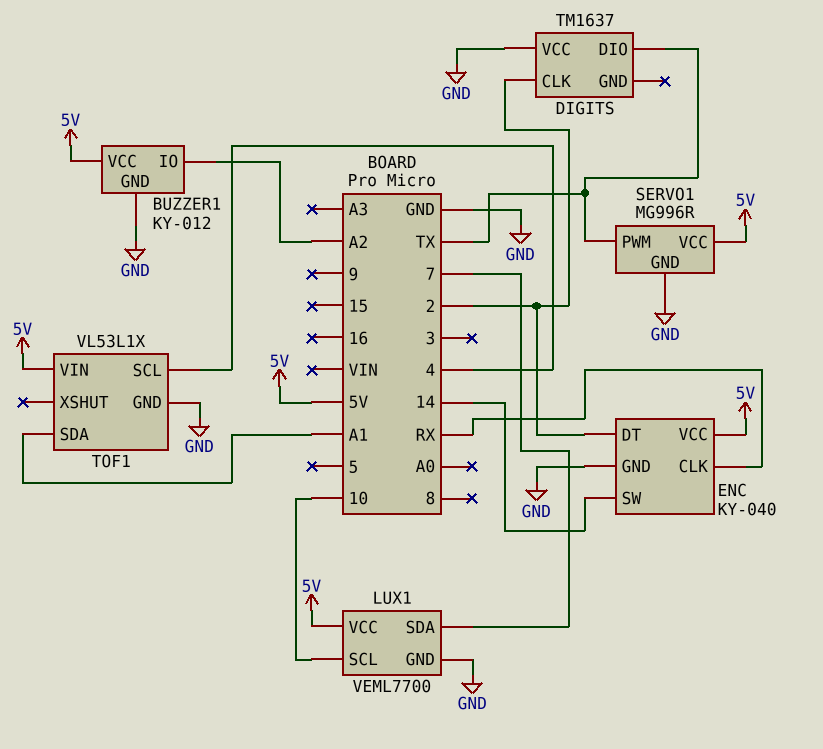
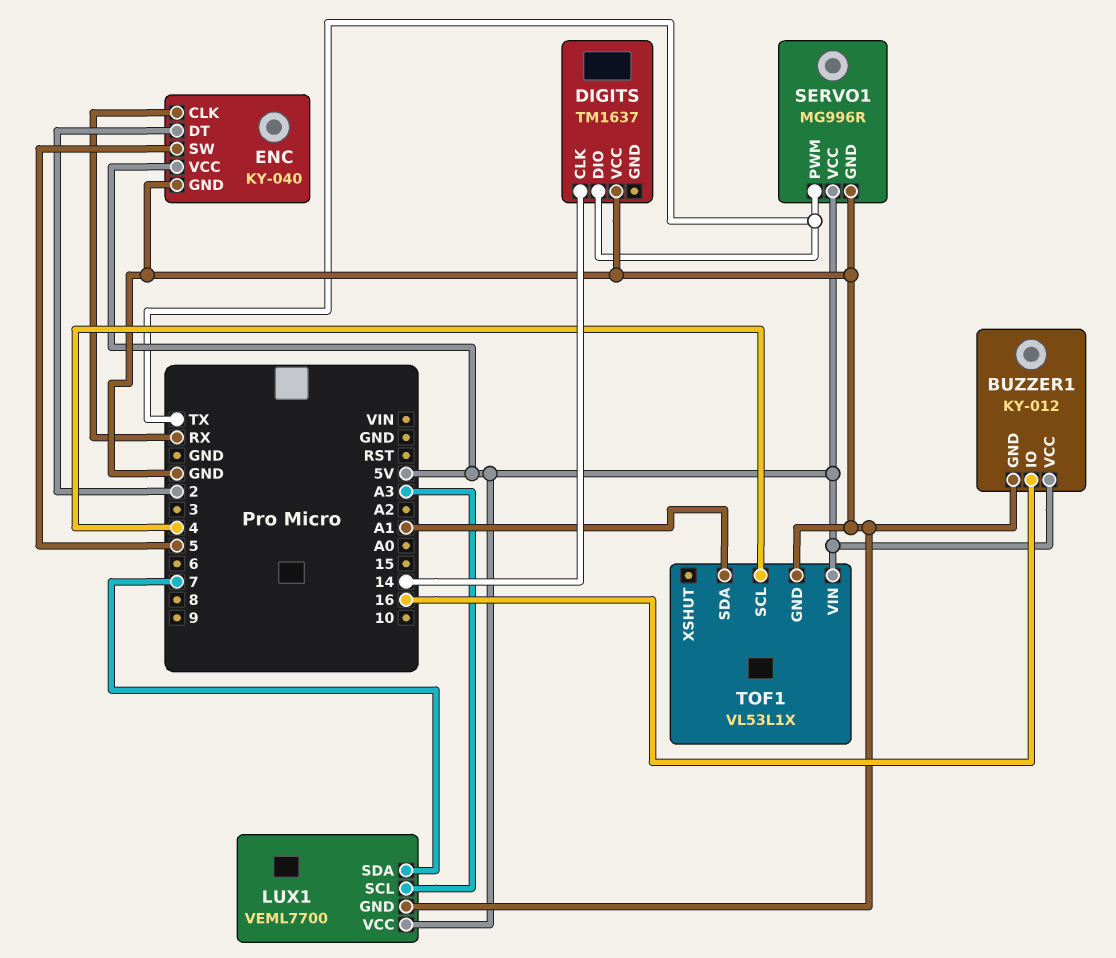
BUZZER1 pin IO: A2 -> 16
DIGITS pin CLK: 2 -> 14
ENC pin SW: 14 -> 5
LUX1 pin SCL: 10 -> A3

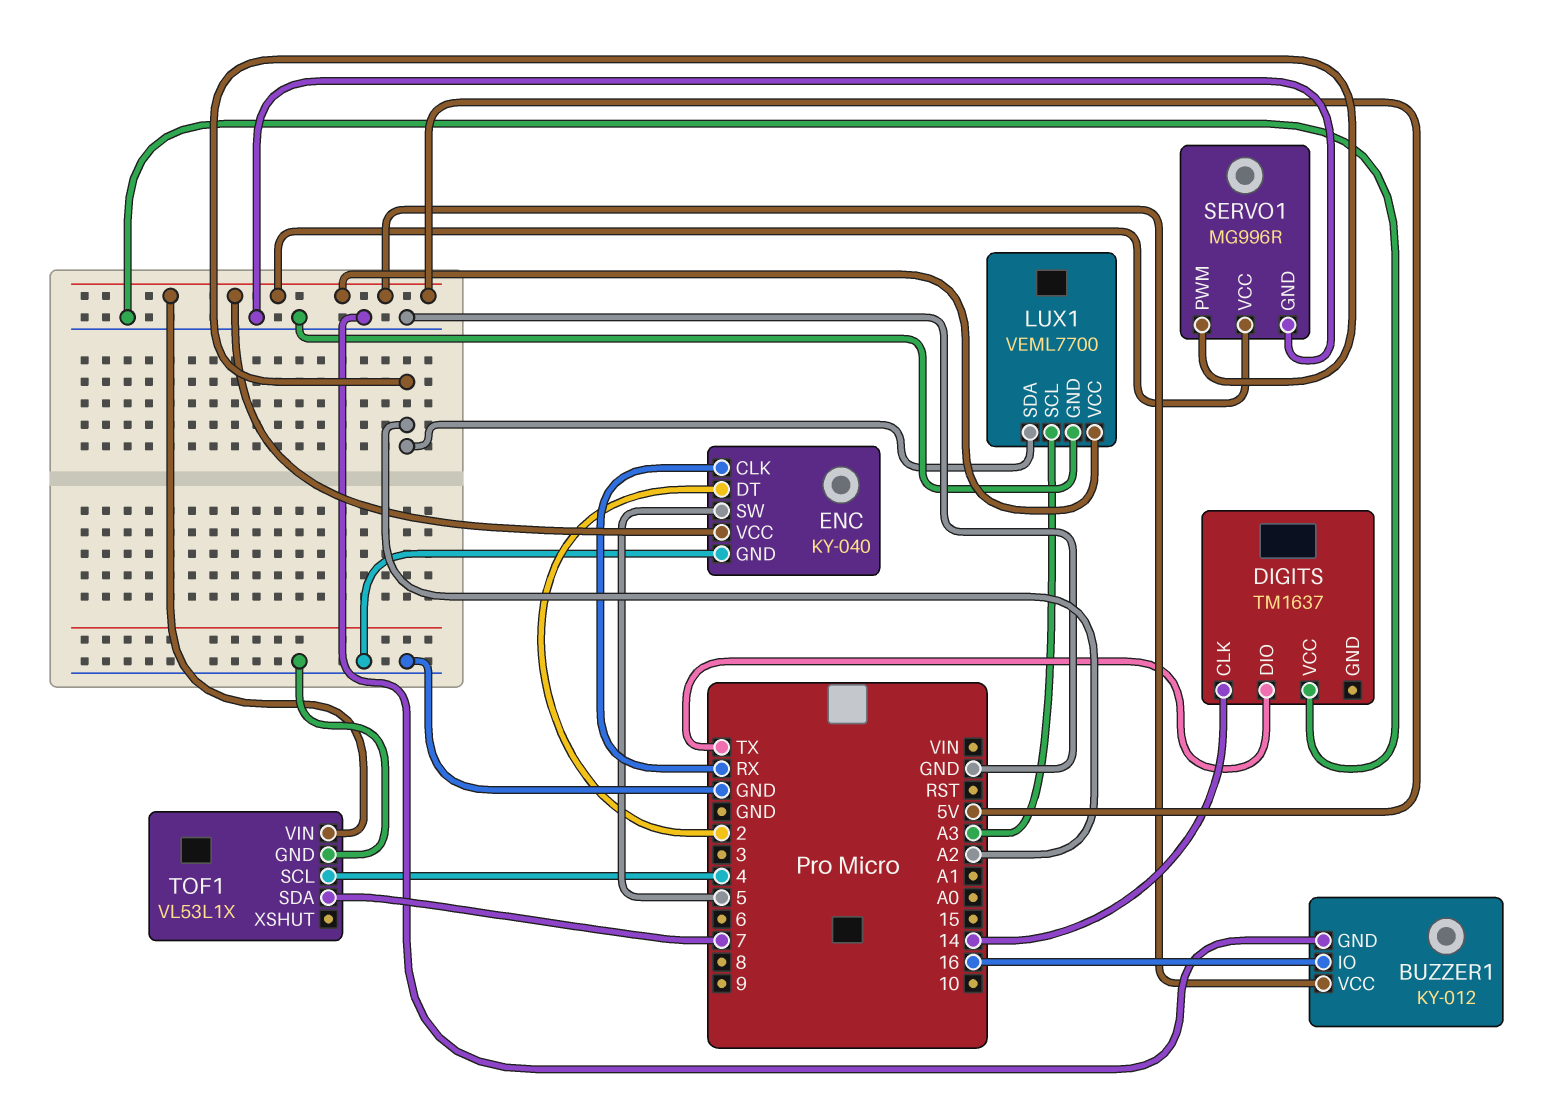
LUX1 pin SDA: 7 -> A2
SERVO1 pin PWM: TX -> A2
TOF1 pin SDA: A1 -> 7

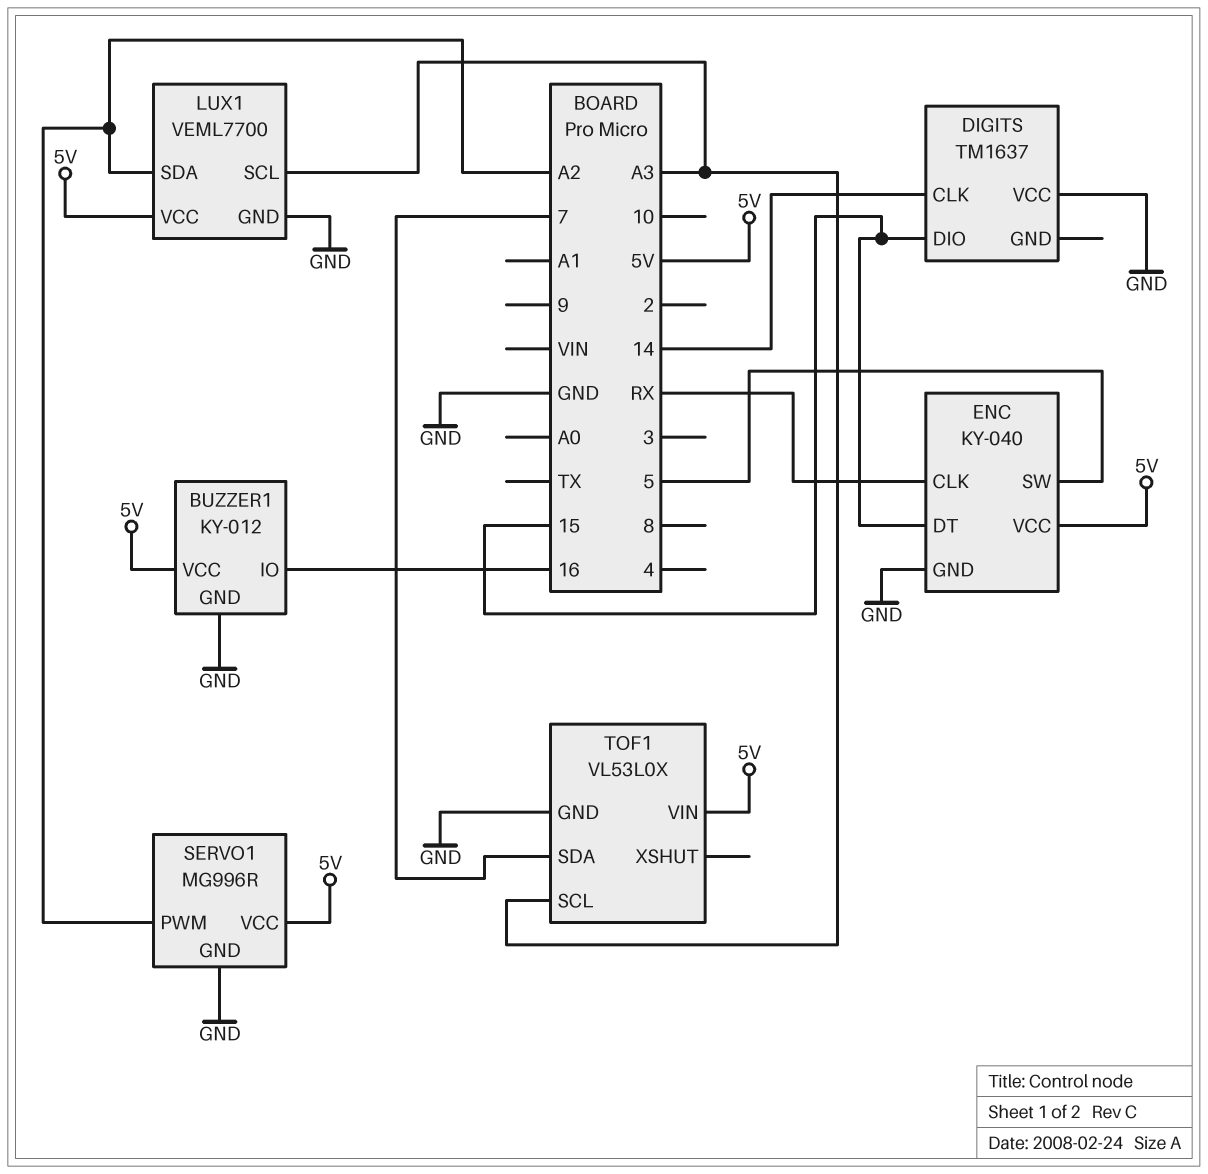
DIGITS pin DIO: TX -> 15
ENC pin DT: 2 -> 15
TOF1: VL53L1X -> VL53L0X
TOF1 pin SCL: 4 -> A3

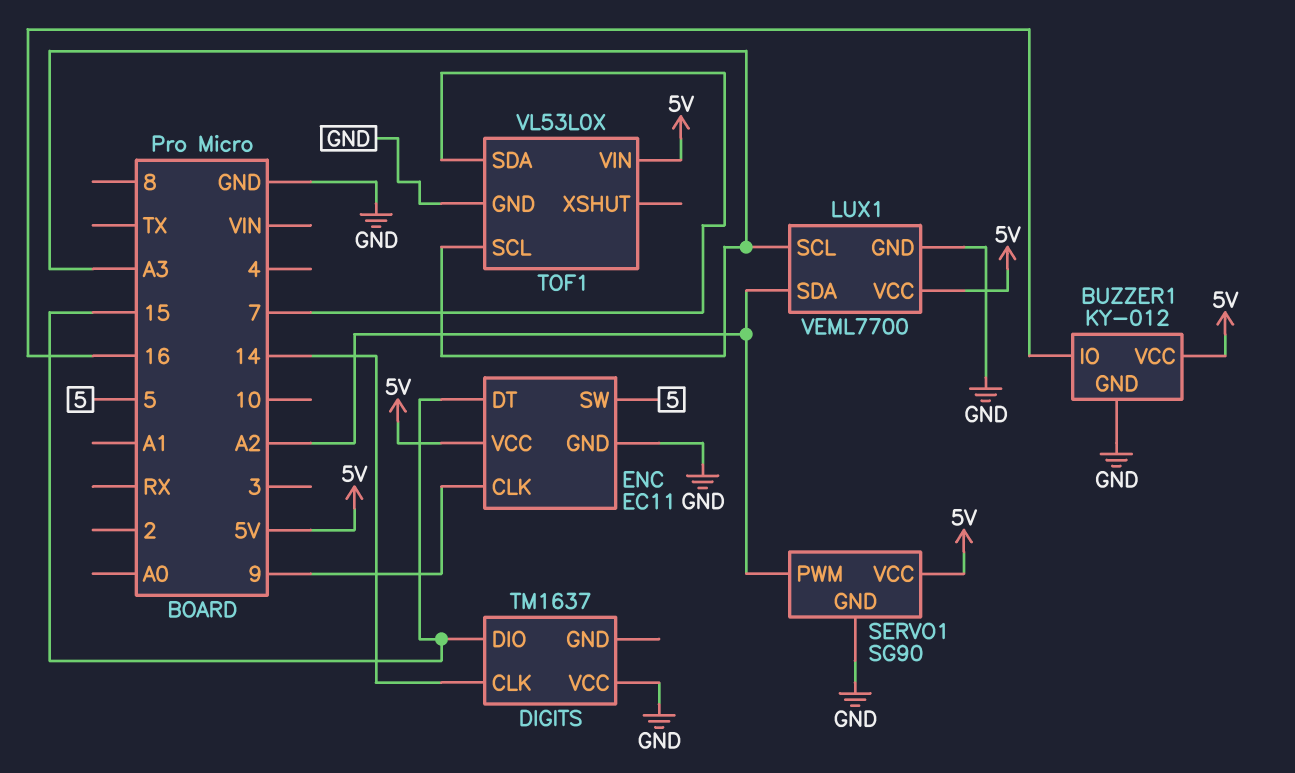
ENC: KY-040 -> EC11
ENC pin CLK: RX -> 9
SERVO1: MG996R -> SG90

